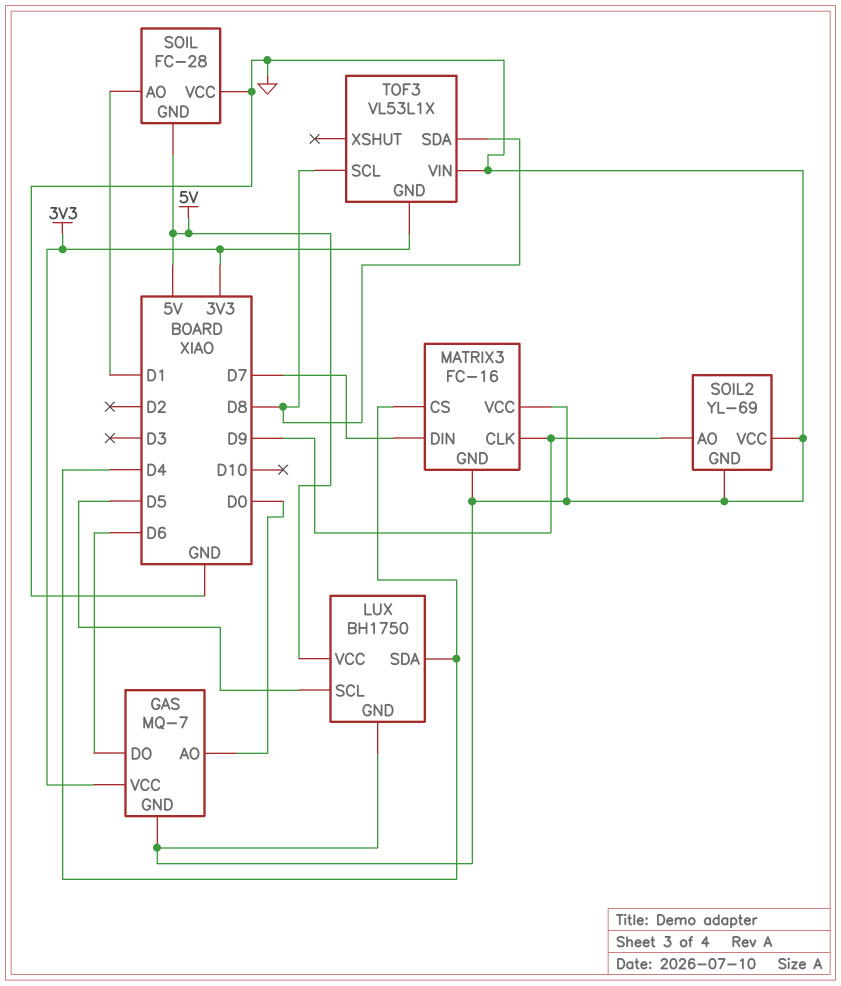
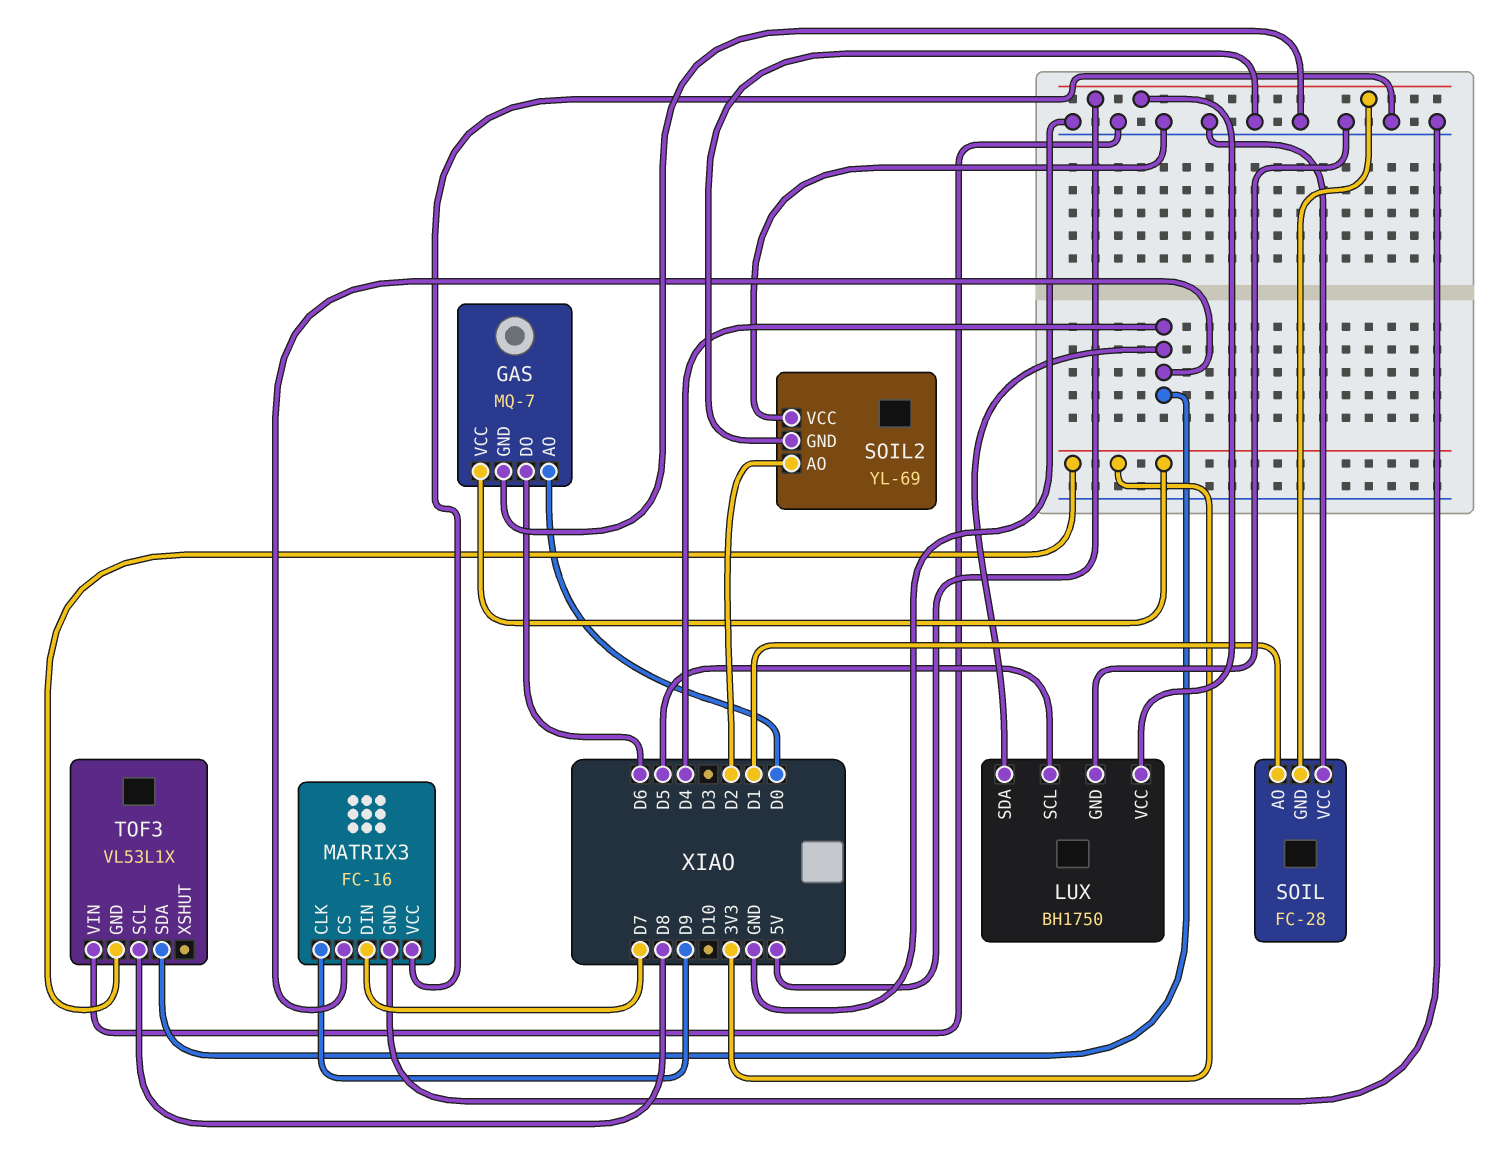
SOIL2 pin AO: D9 -> D2
TOF3 pin SDA: D8 -> D4

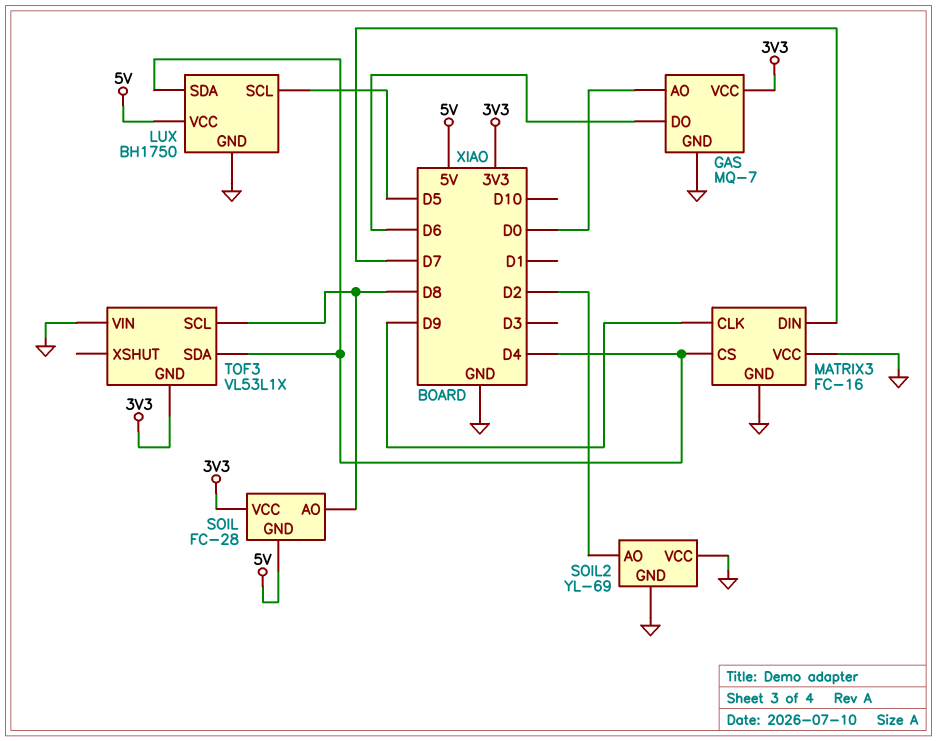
SOIL pin AO: D1 -> D8
SOIL pin VCC: GND -> 3V3

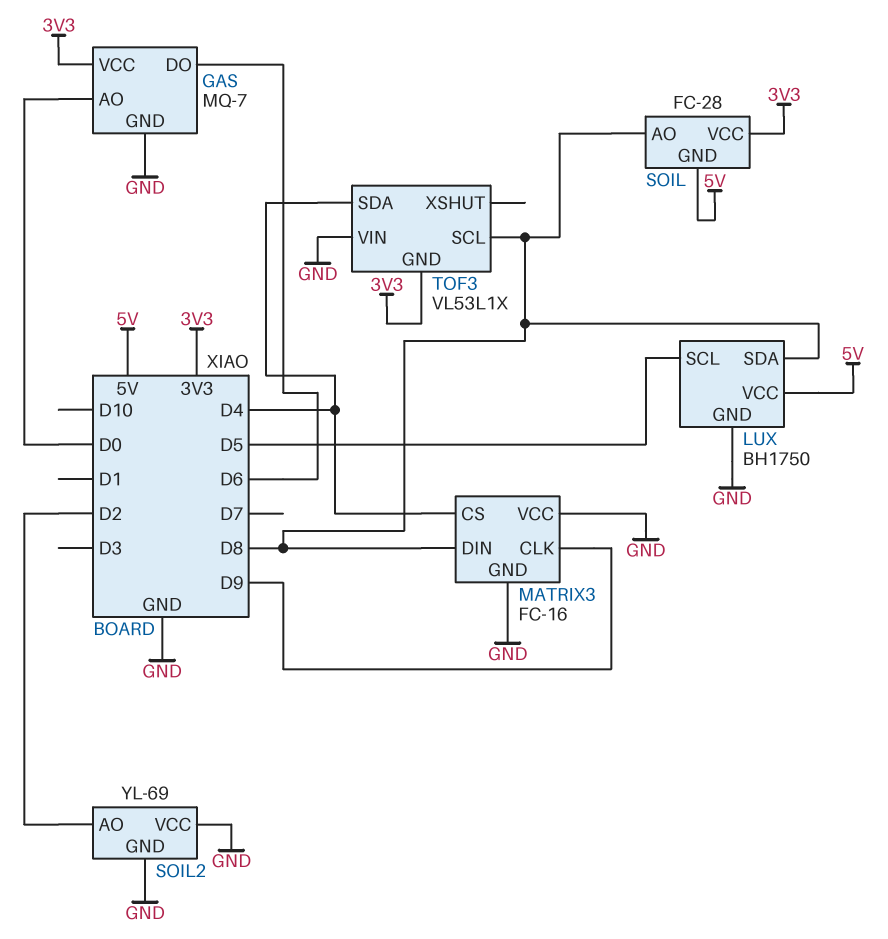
LUX pin SDA: D4 -> D8
MATRIX3 pin DIN: D7 -> D8

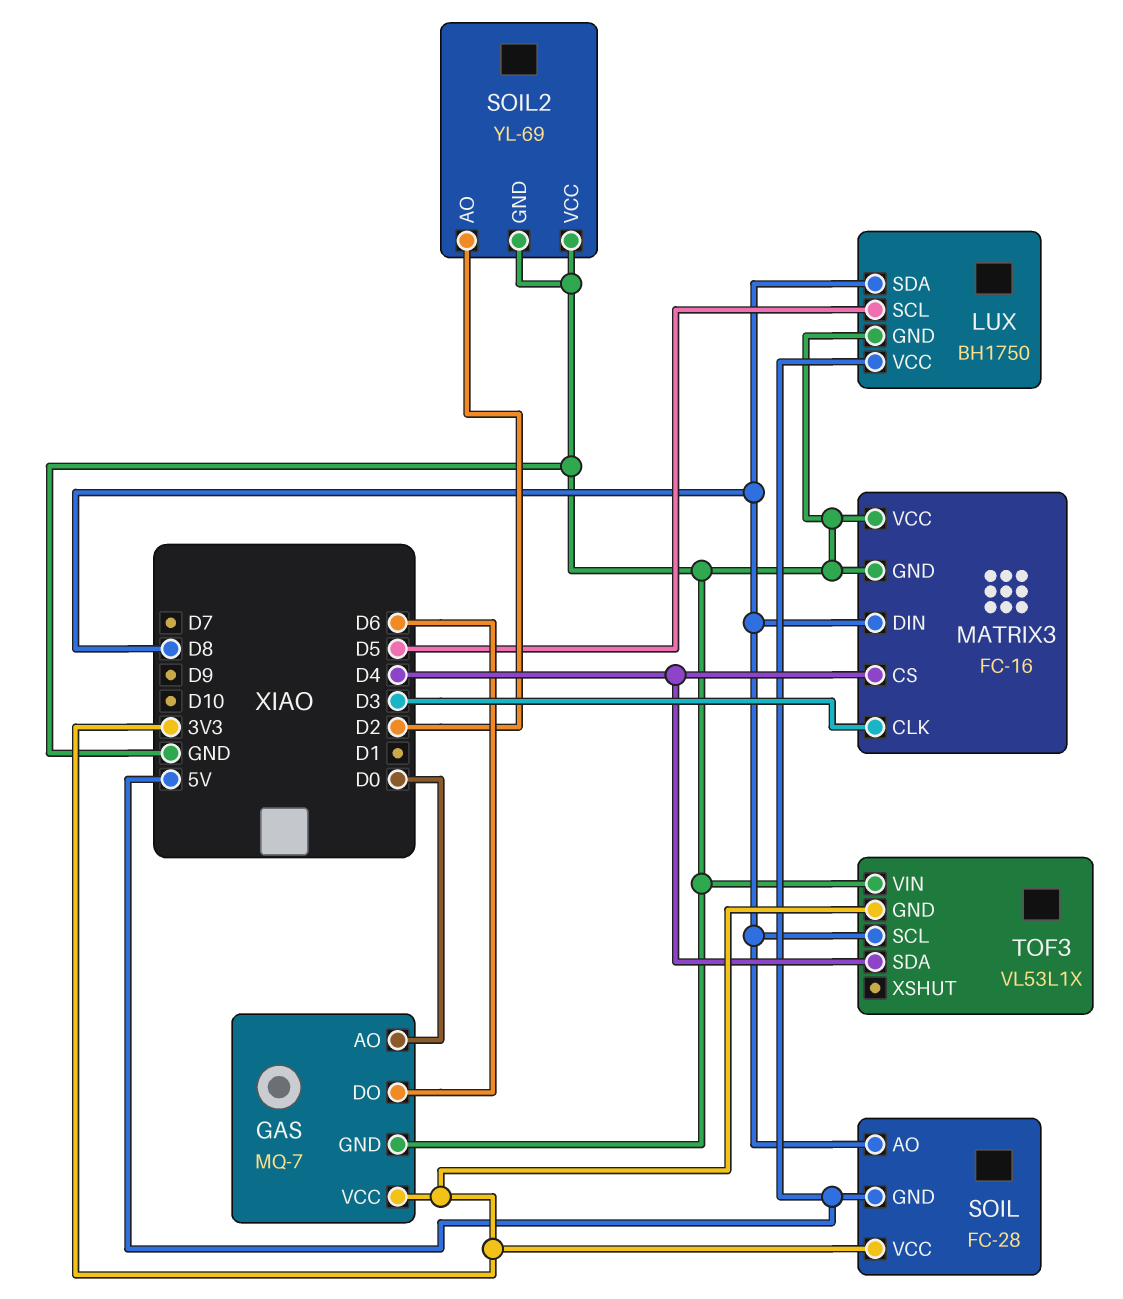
MATRIX3 pin CLK: D9 -> D3

